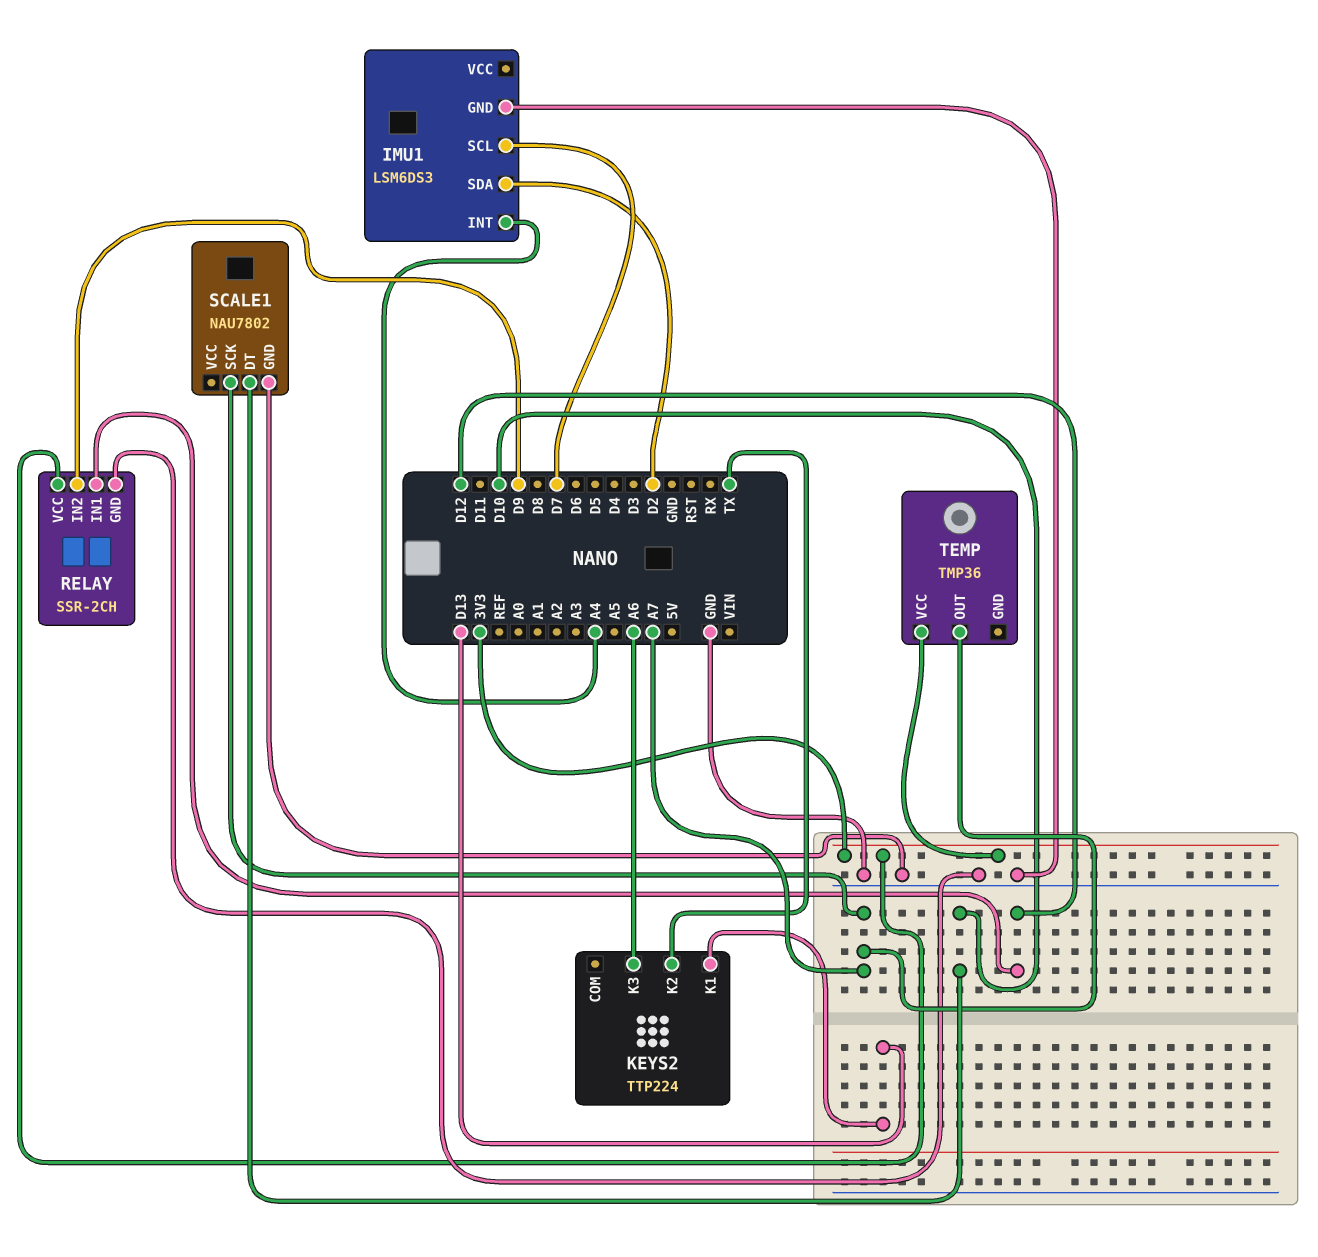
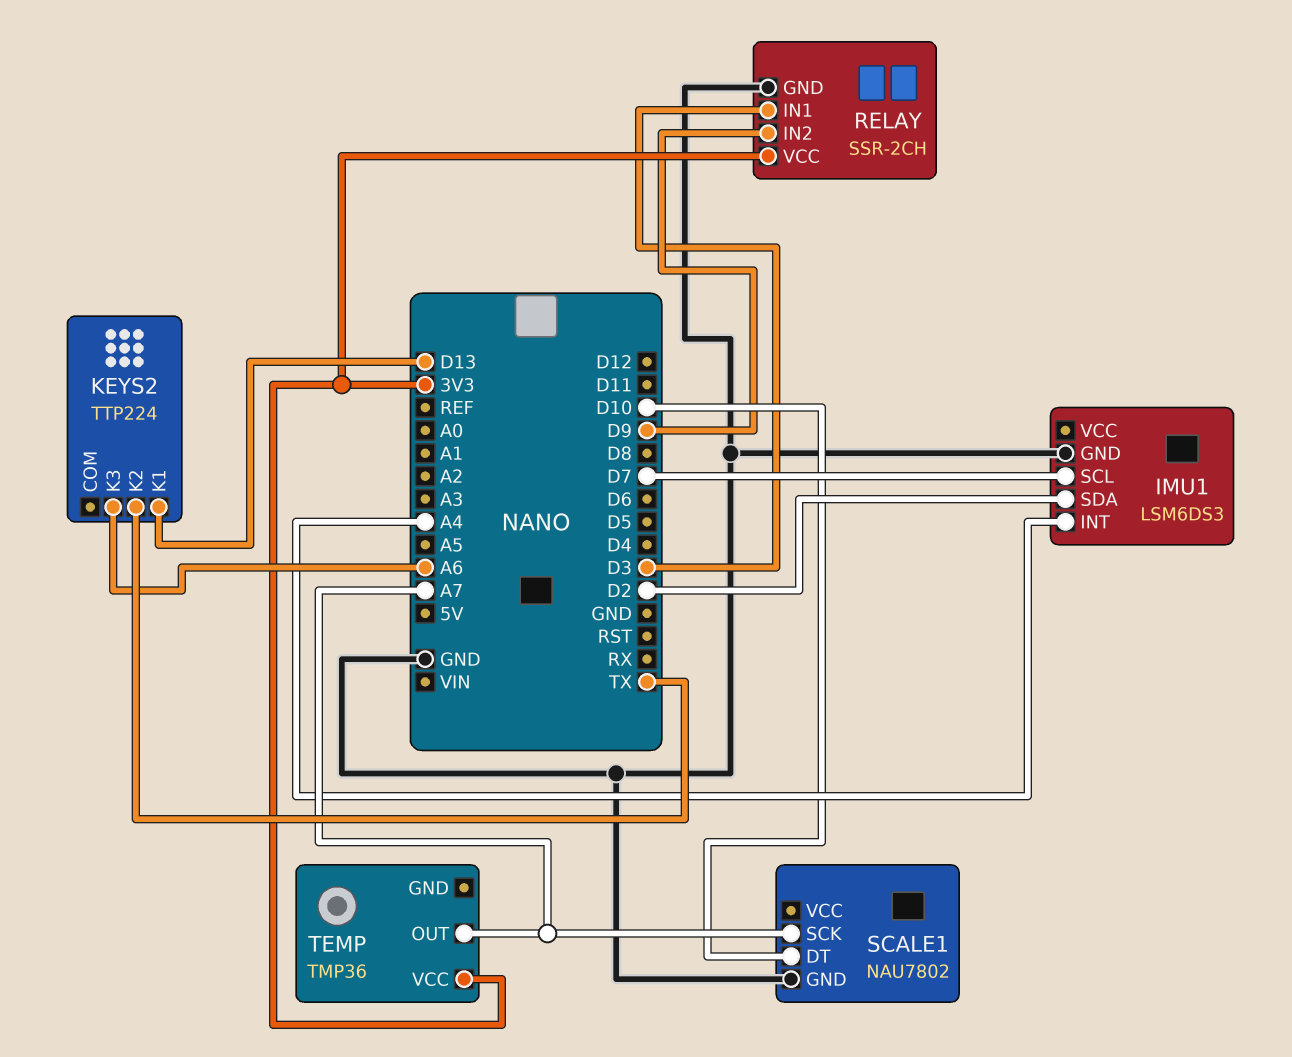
RELAY pin IN1: D12 -> D3

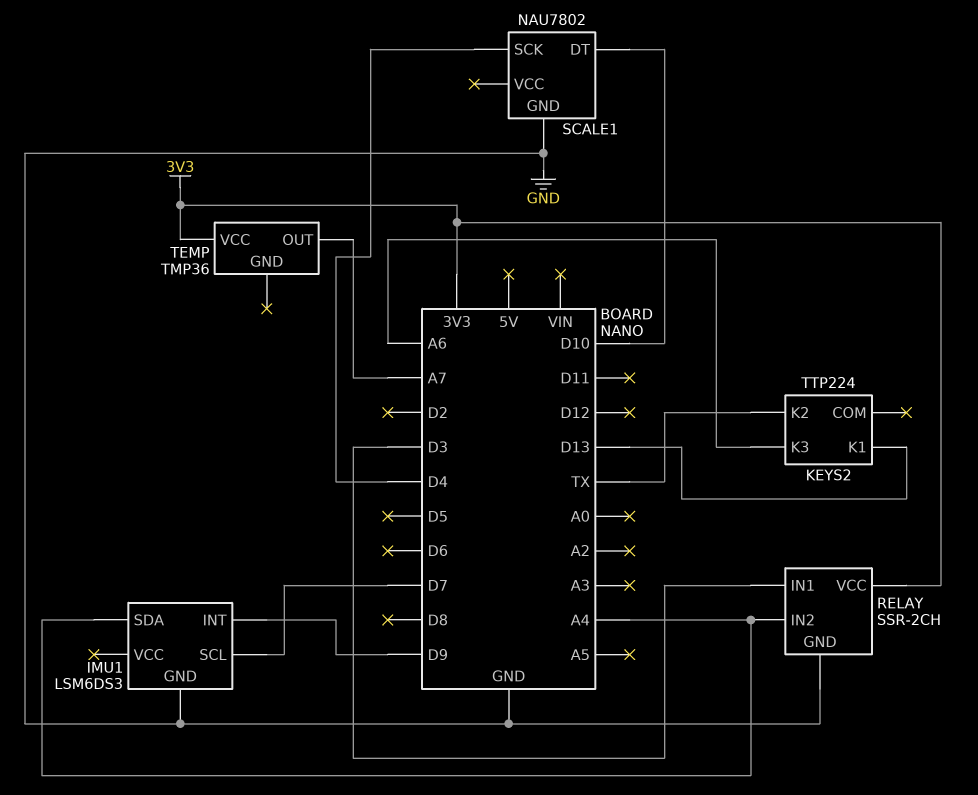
IMU1 pin INT: A4 -> D9
IMU1 pin SDA: D2 -> A4
RELAY pin IN2: D9 -> A4
SCALE1 pin SCK: A7 -> D4

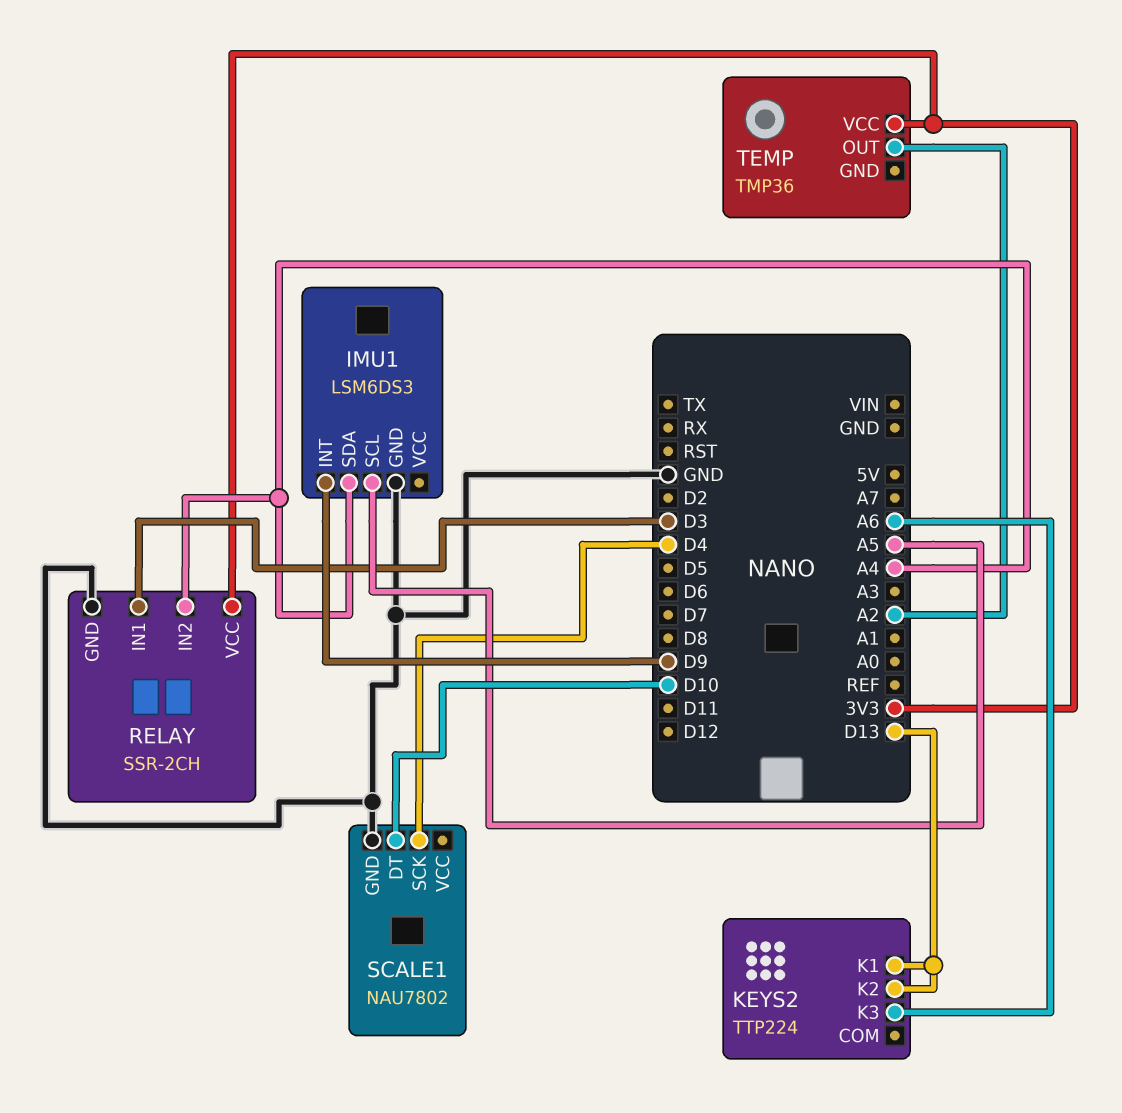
IMU1 pin SCL: D7 -> A5
KEYS2 pin K2: TX -> D13
TEMP pin OUT: A7 -> A2

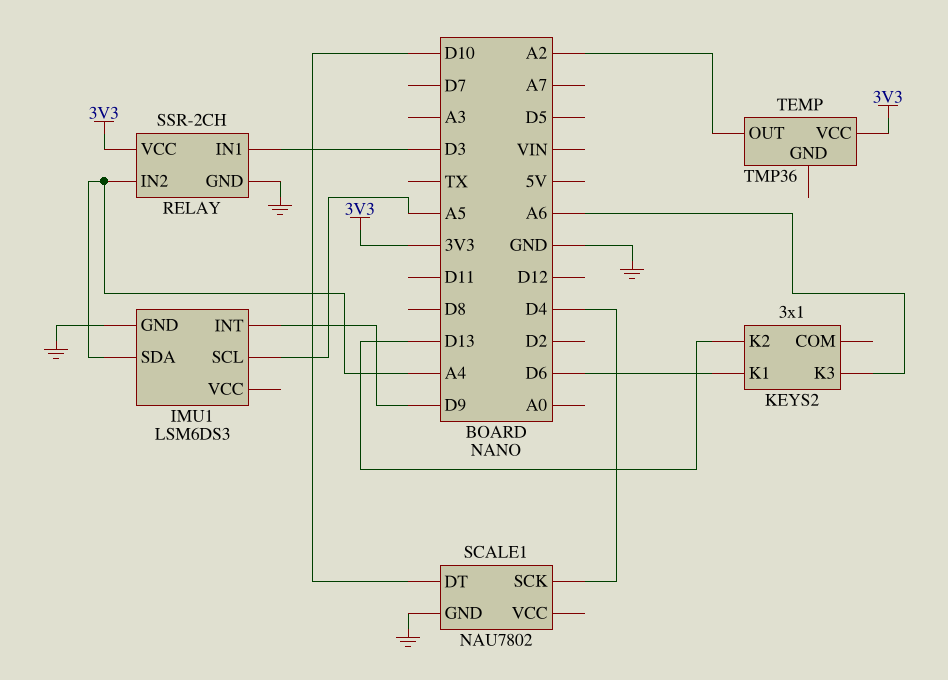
KEYS2: TTP224 -> 3x1
KEYS2 pin K1: D13 -> D6

